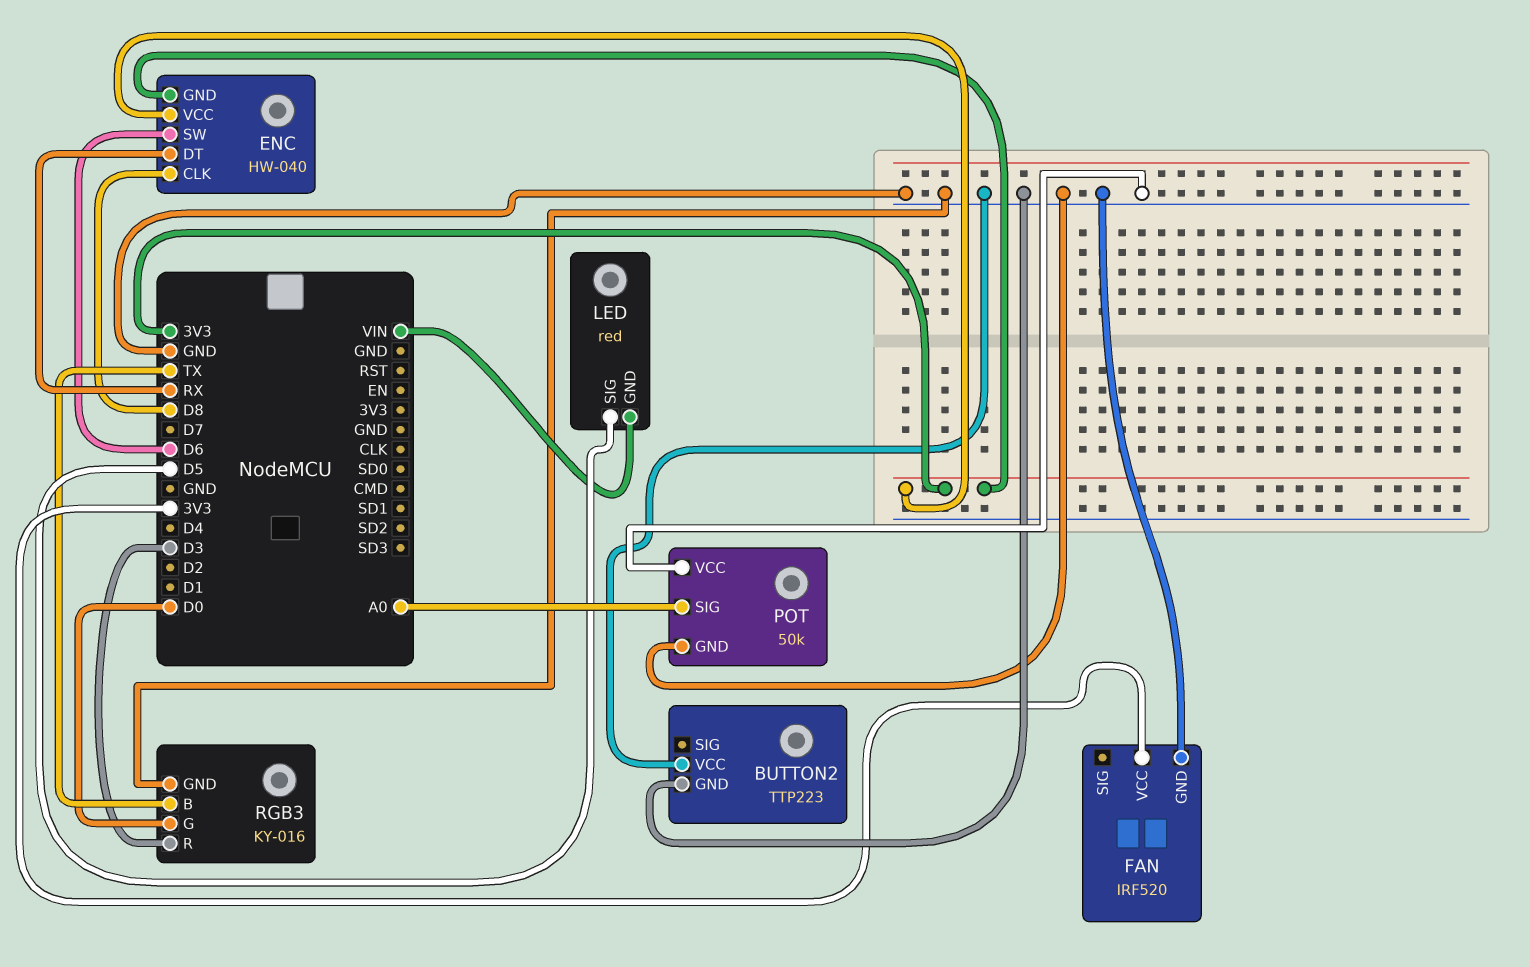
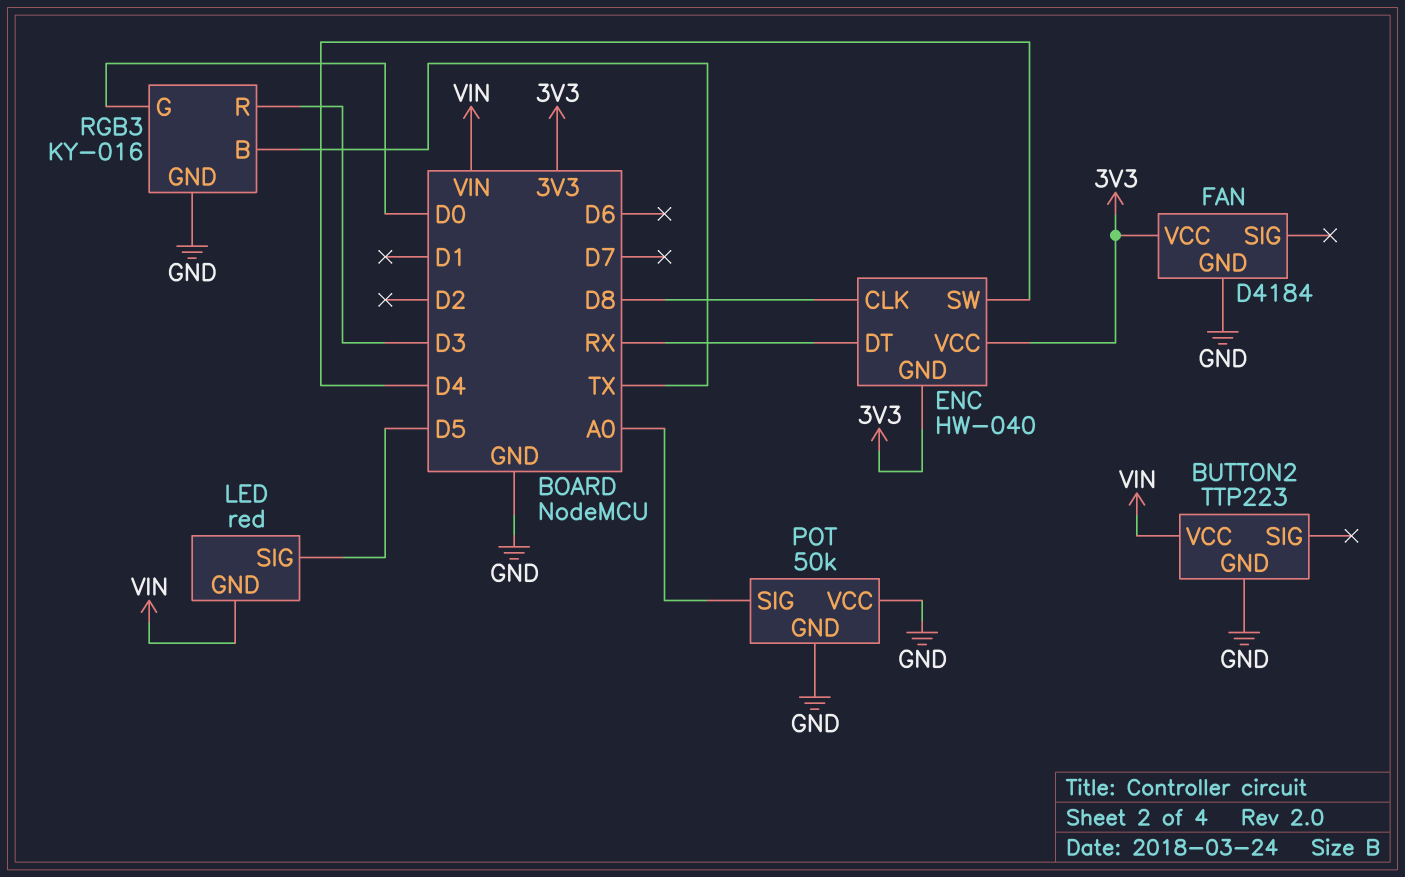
BUTTON2 pin VCC: GND -> VIN
ENC pin SW: D6 -> D4
FAN: IRF520 -> D4184

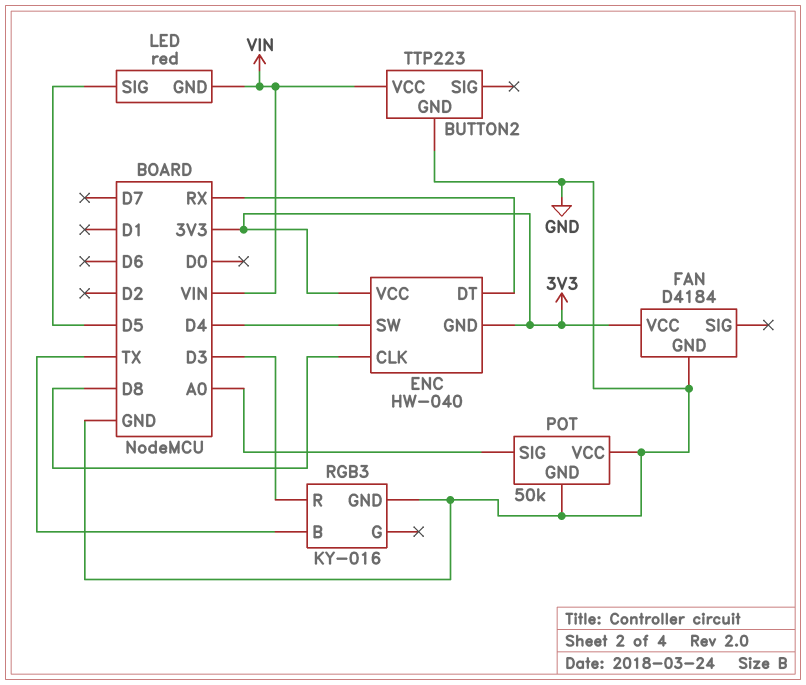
RGB3 pin G: D0 -> none

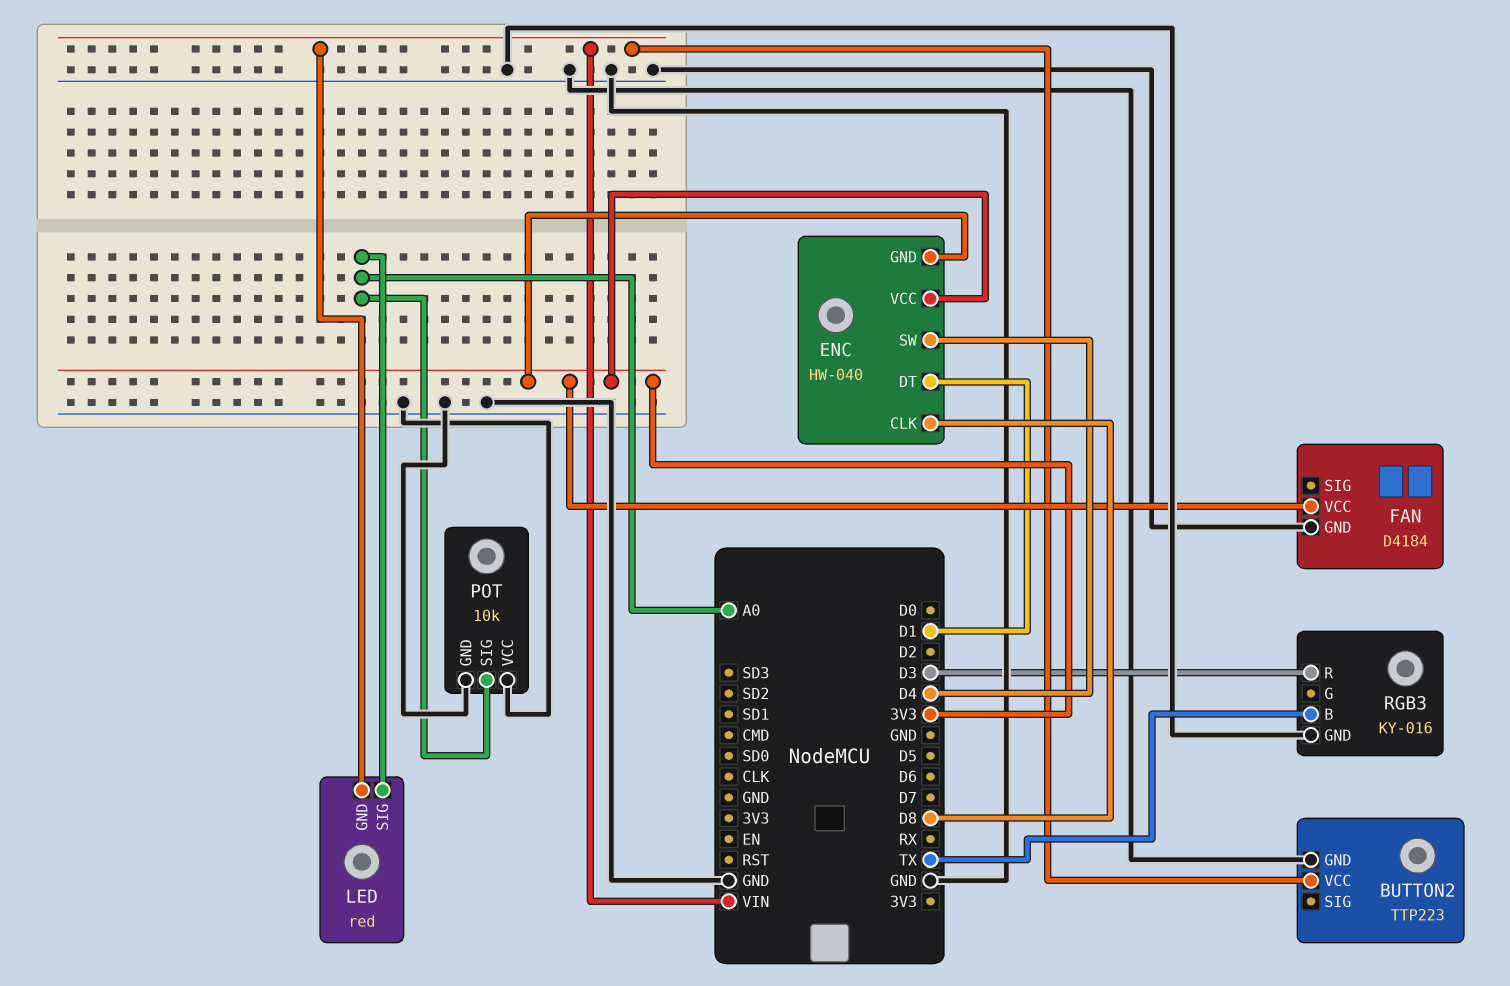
ENC pin DT: RX -> D1
LED pin SIG: D5 -> A0
POT: 50k -> 10k

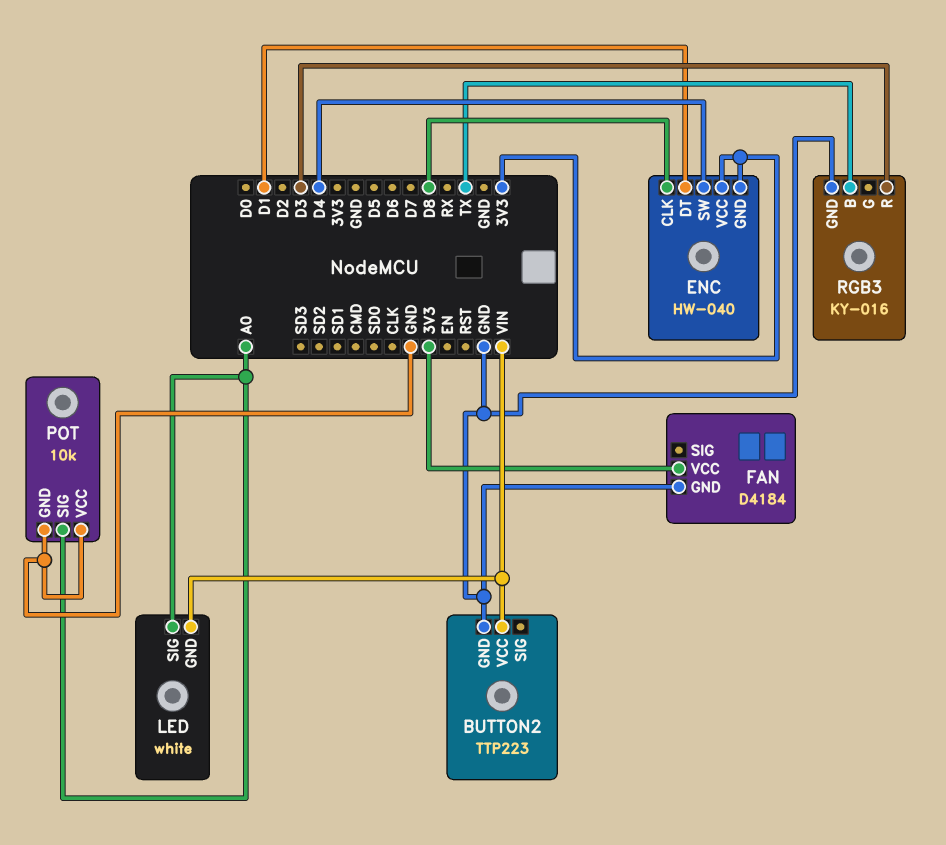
LED: red -> white

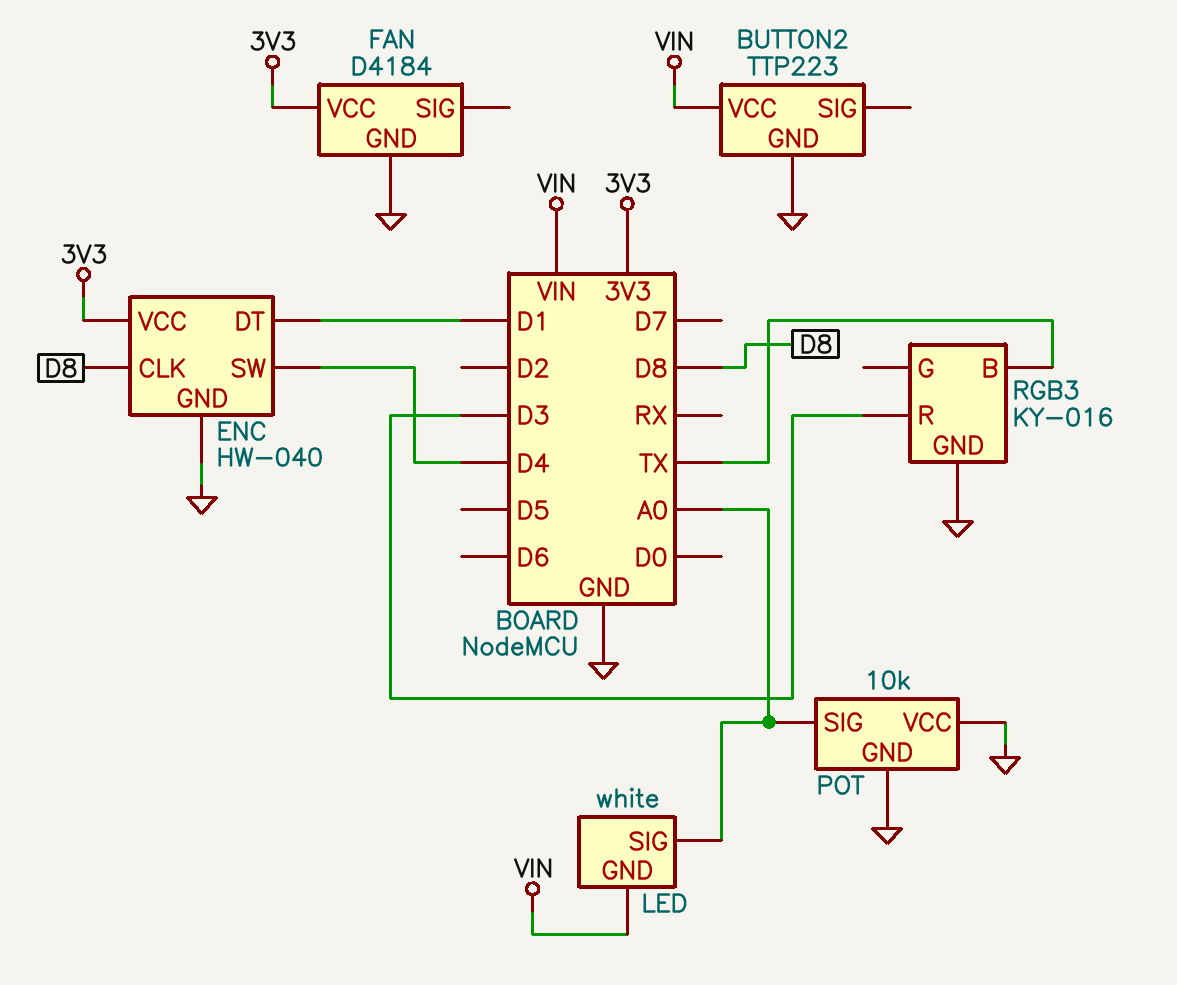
ENC pin GND: 3V3 -> GND

